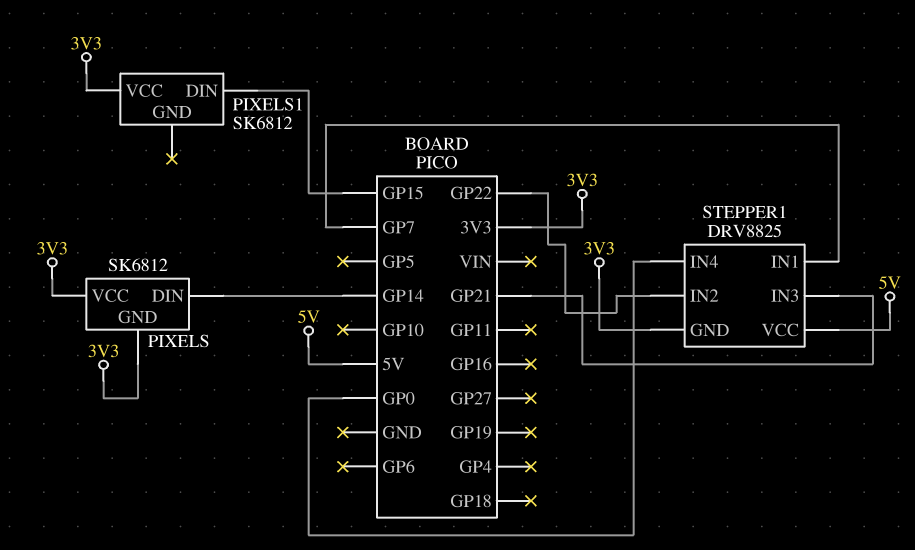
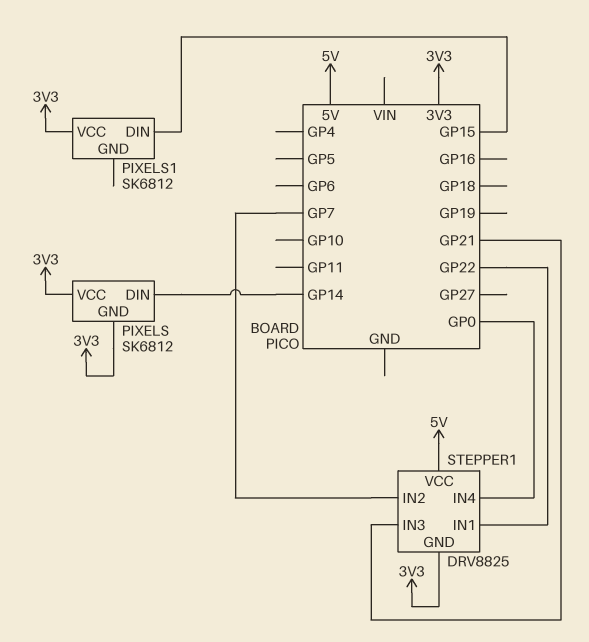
STEPPER1 pin IN1: GP7 -> GP22
STEPPER1 pin IN2: GP22 -> GP7

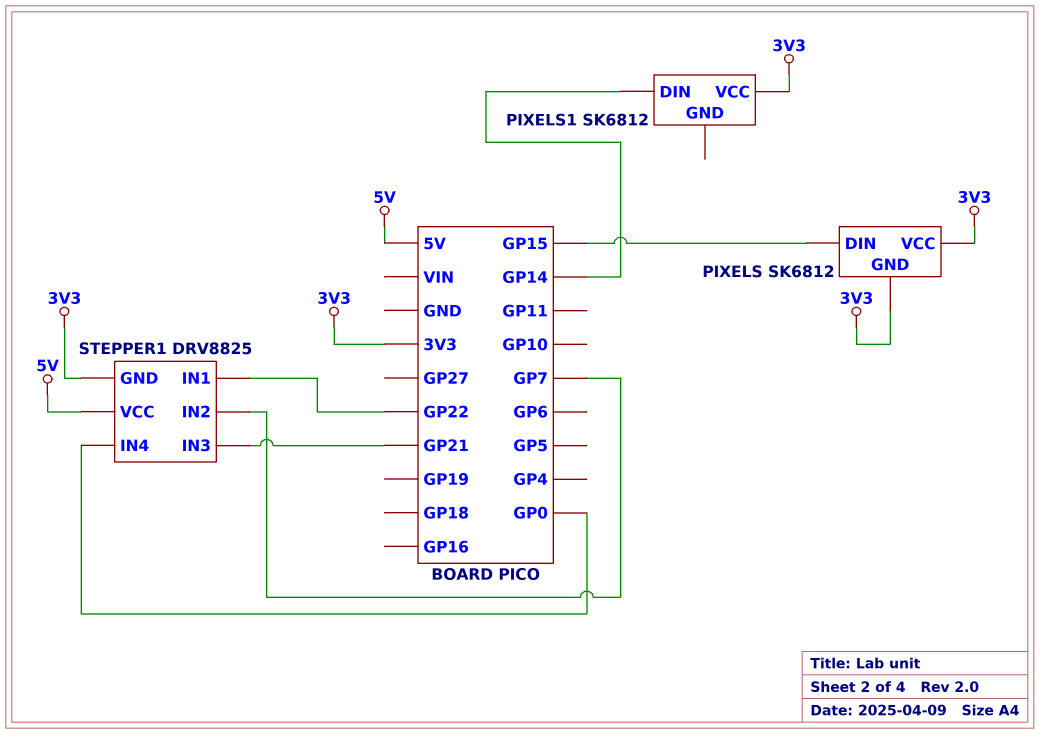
PIXELS pin DIN: GP14 -> GP15
PIXELS1 pin DIN: GP15 -> GP14

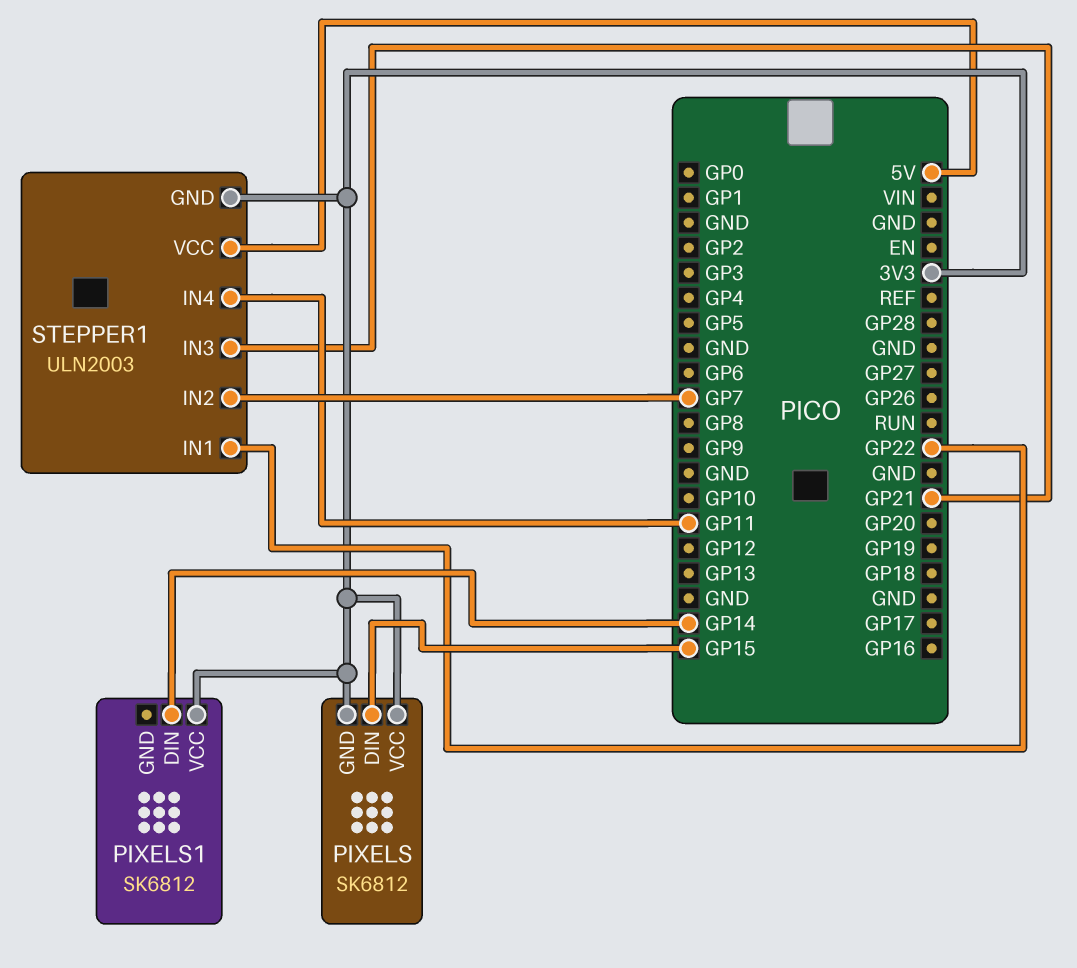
STEPPER1: DRV8825 -> ULN2003
STEPPER1 pin IN4: GP0 -> GP11

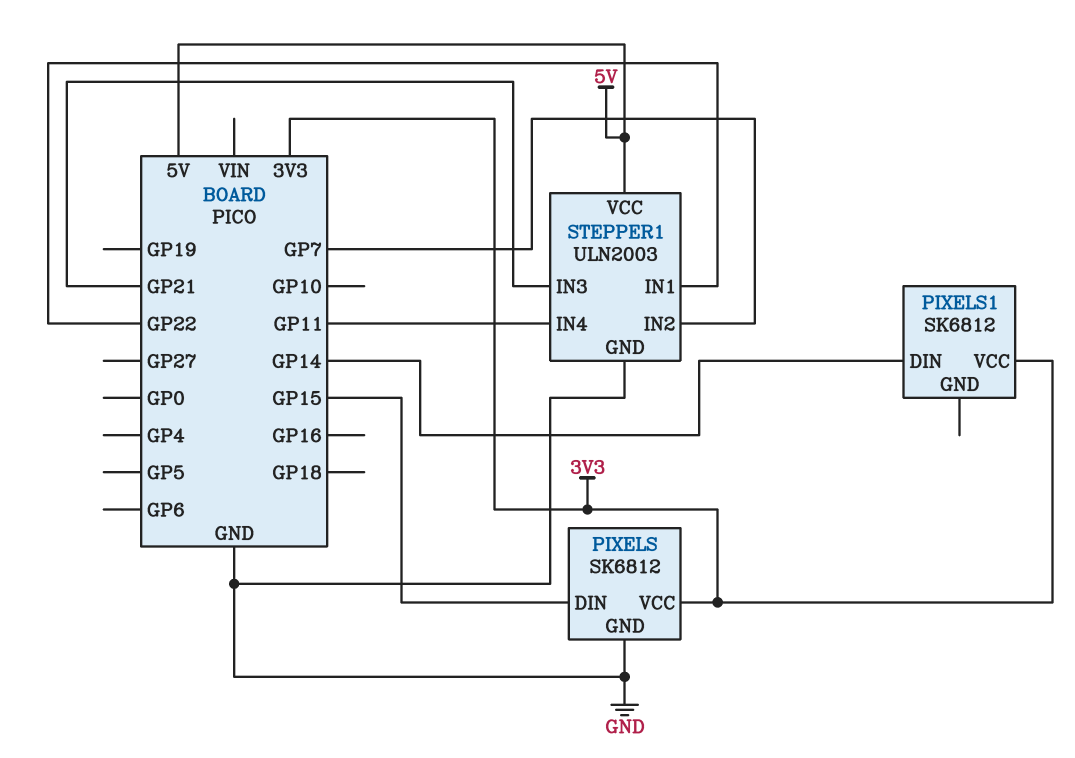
PIXELS pin GND: 3V3 -> GND
STEPPER1 pin GND: 3V3 -> GND

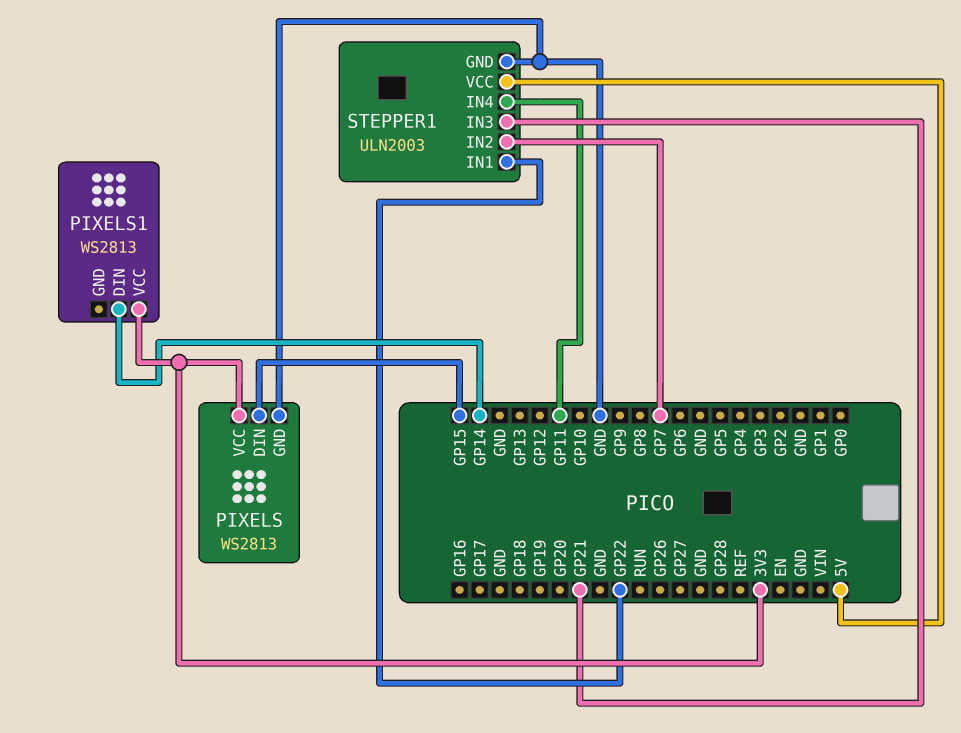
PIXELS: SK6812 -> WS2813
PIXELS1: SK6812 -> WS2813

